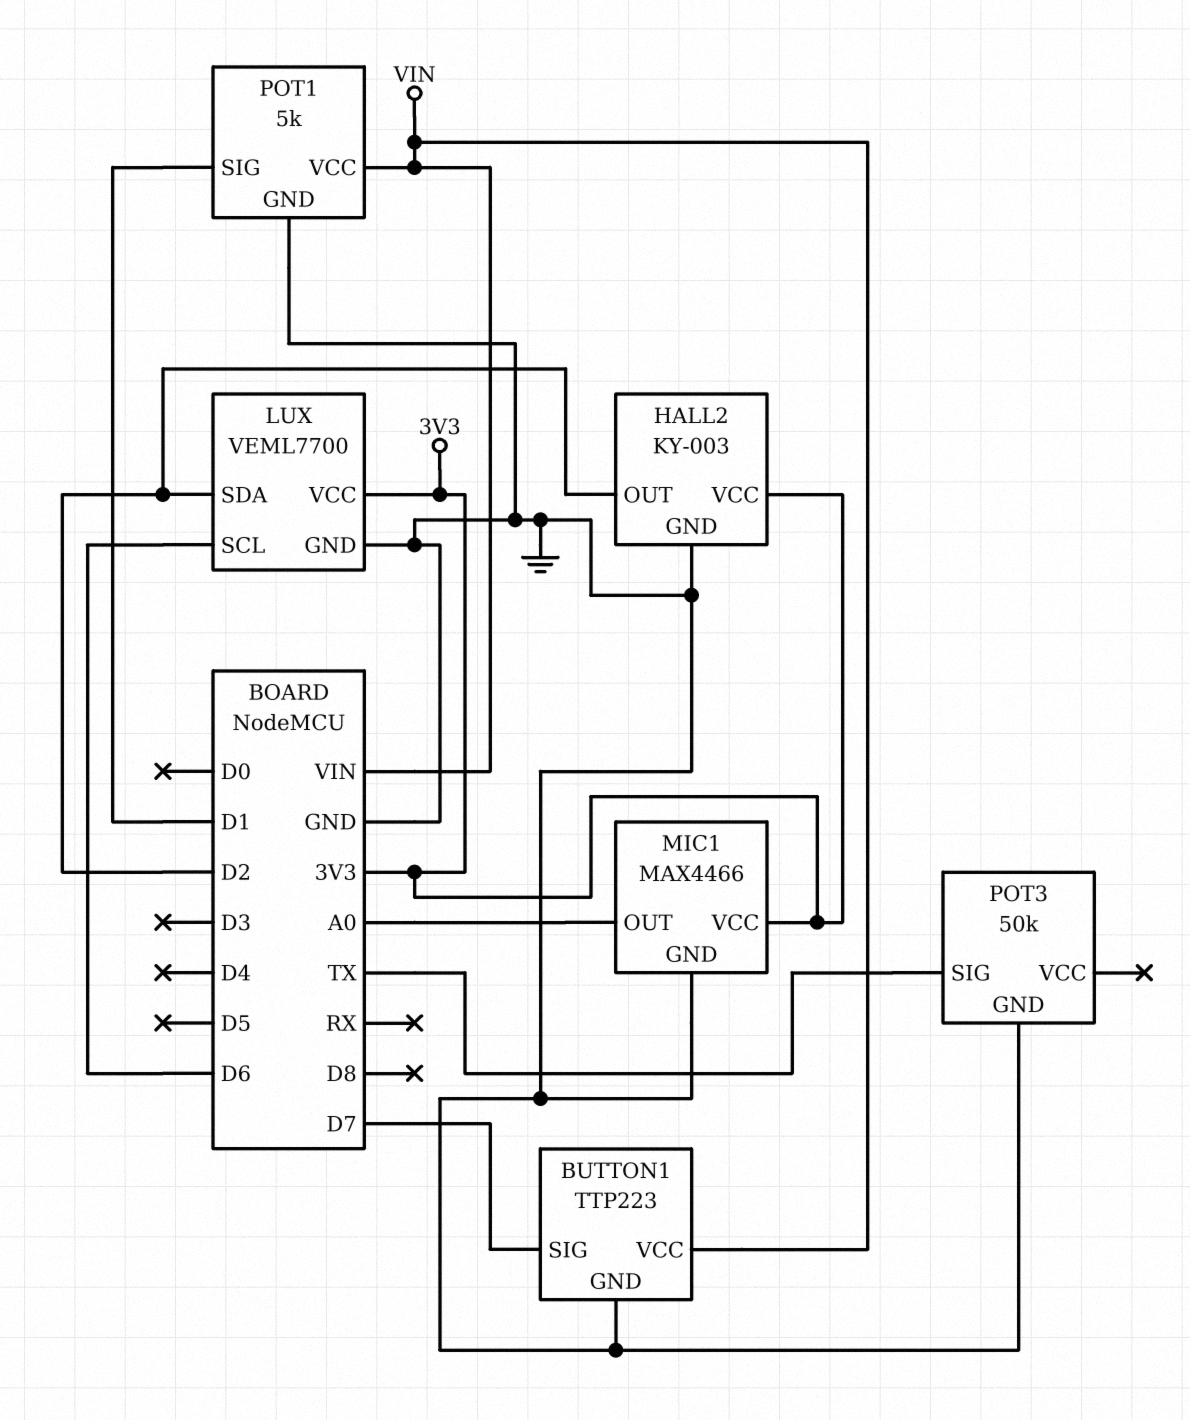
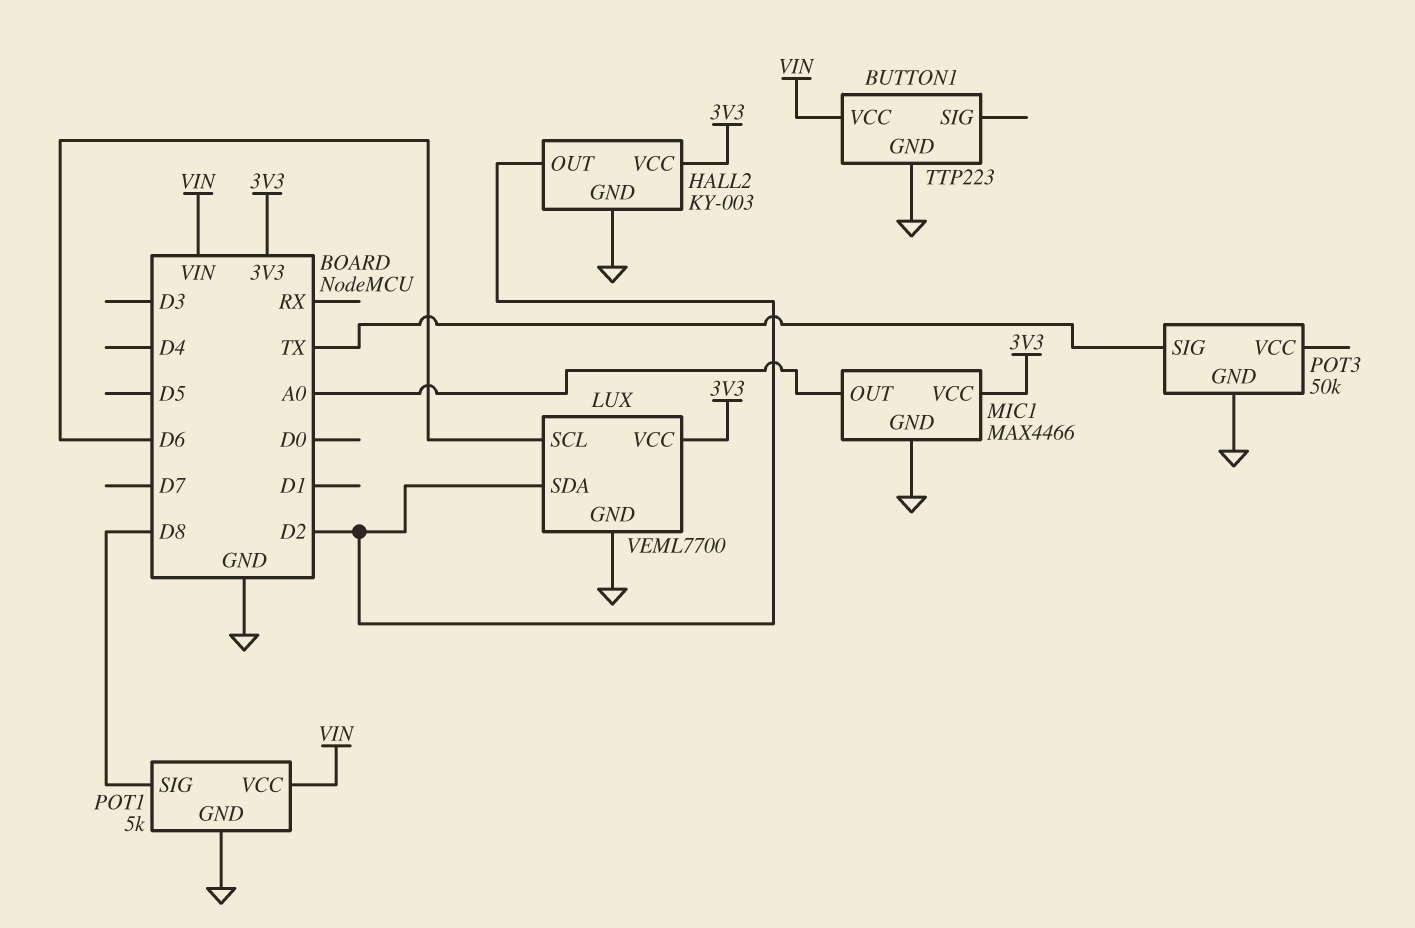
BUTTON1 pin SIG: D7 -> none
POT1 pin SIG: D1 -> D8

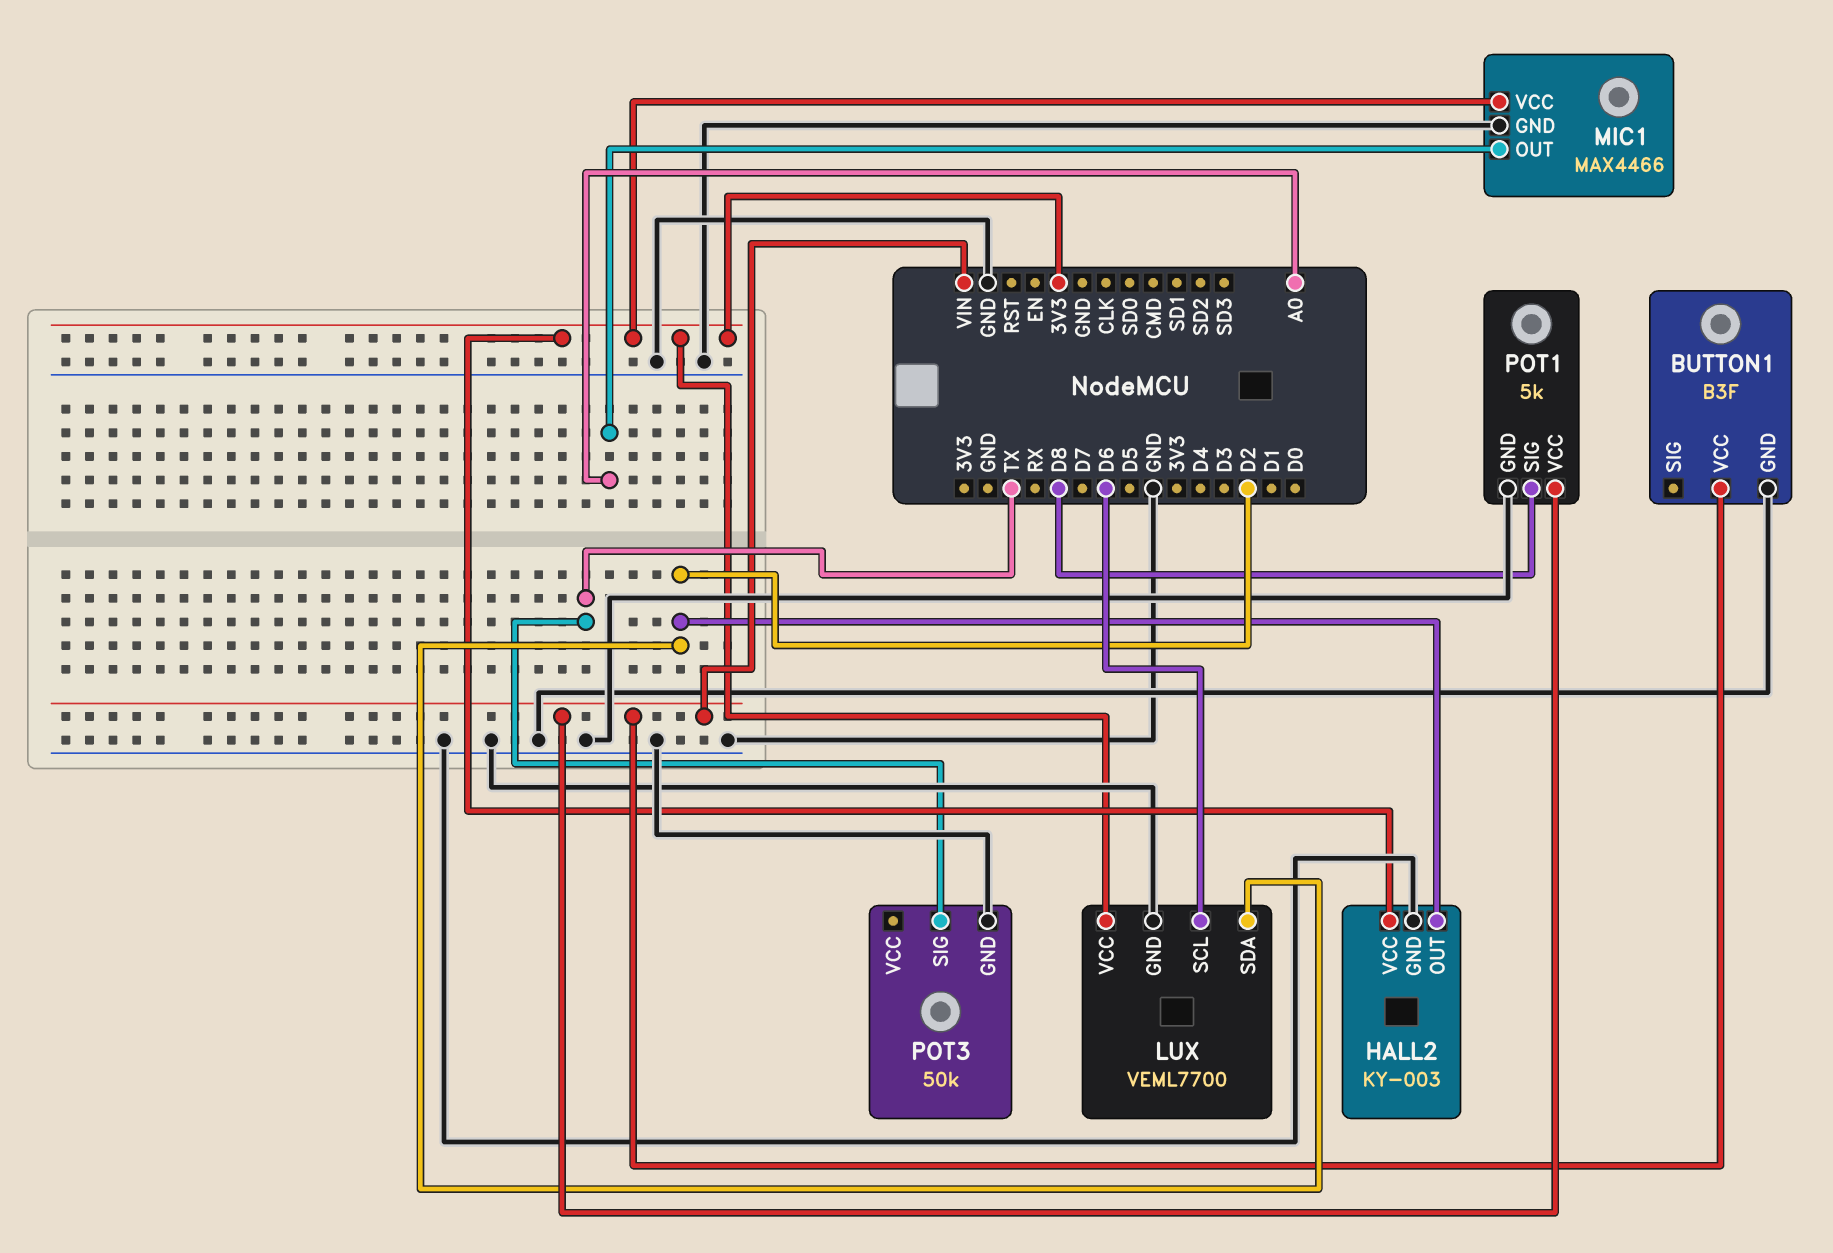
BUTTON1: TTP223 -> B3F

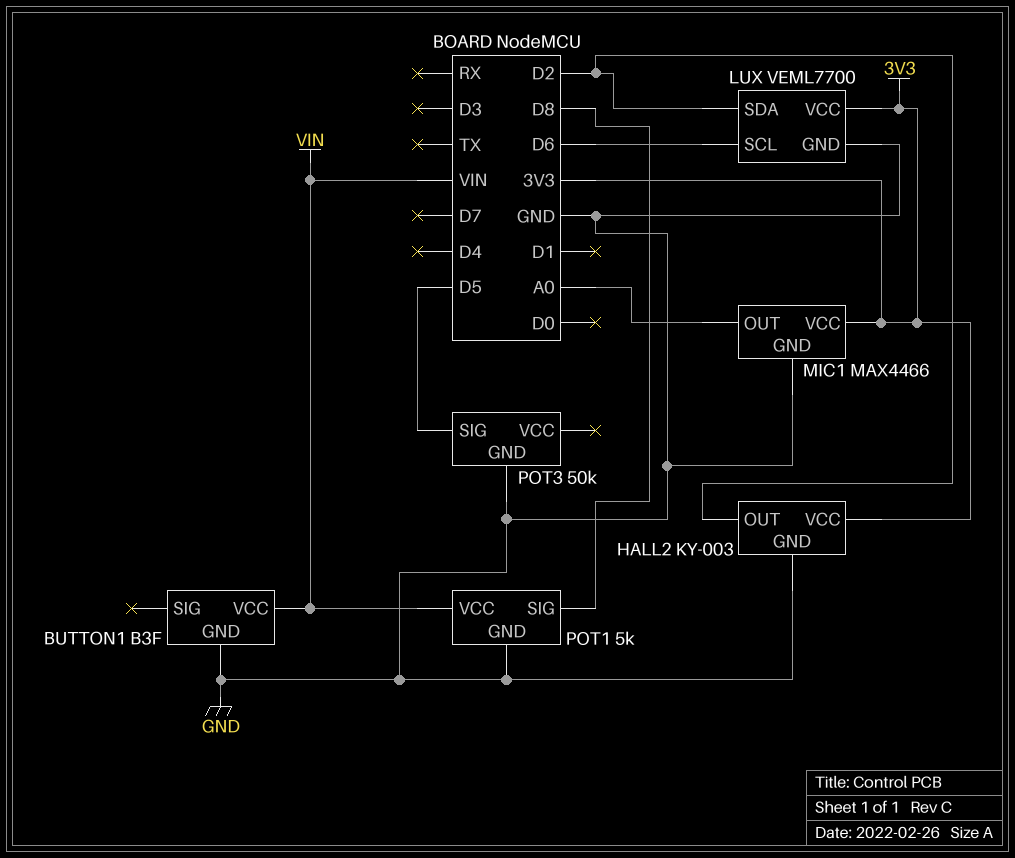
POT3 pin SIG: TX -> D5

